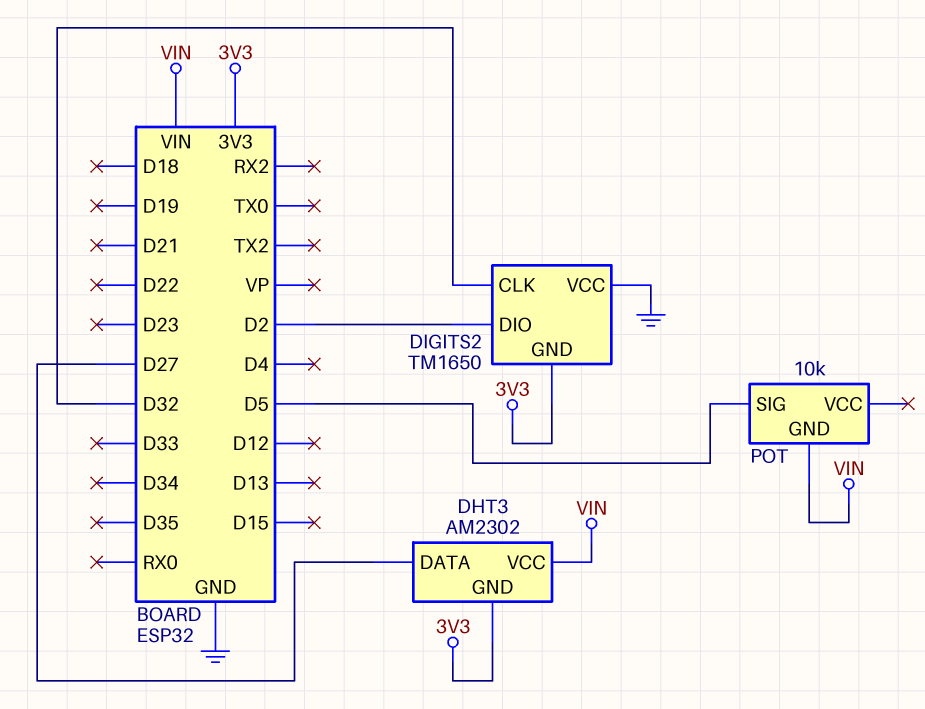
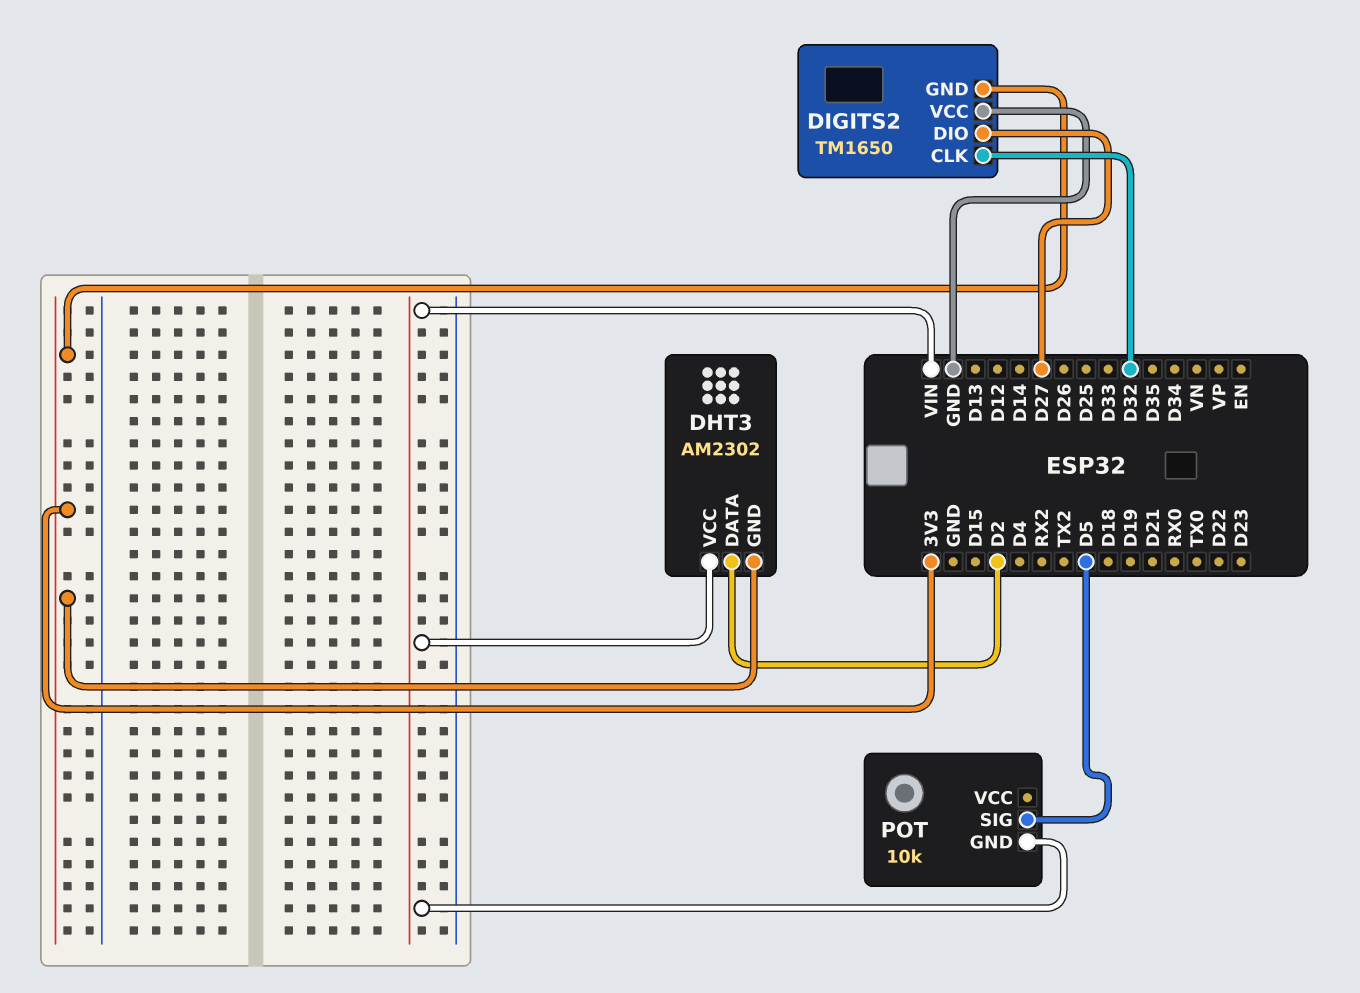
DHT3 pin DATA: D27 -> D2
DIGITS2 pin DIO: D2 -> D27

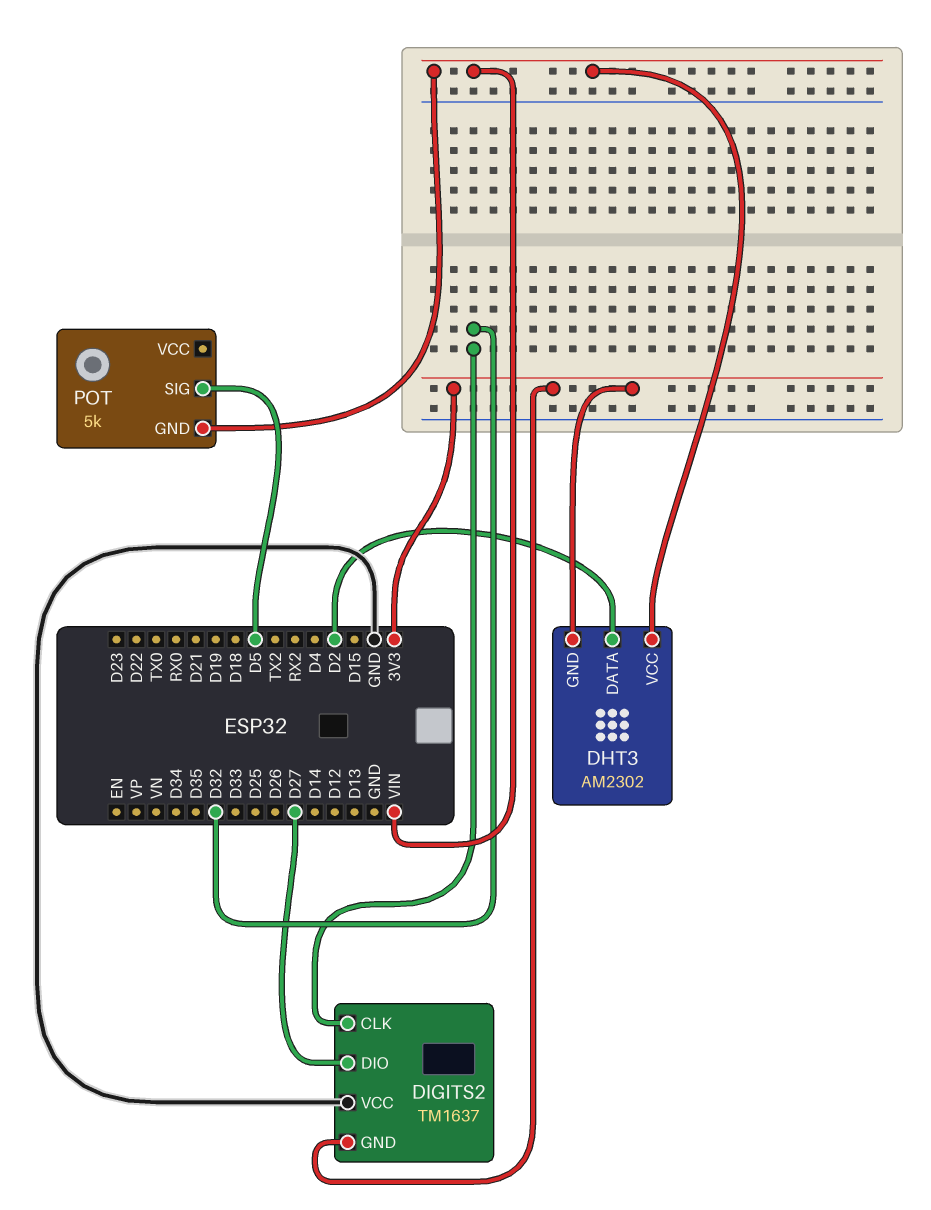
DIGITS2: TM1650 -> TM1637
POT: 10k -> 5k

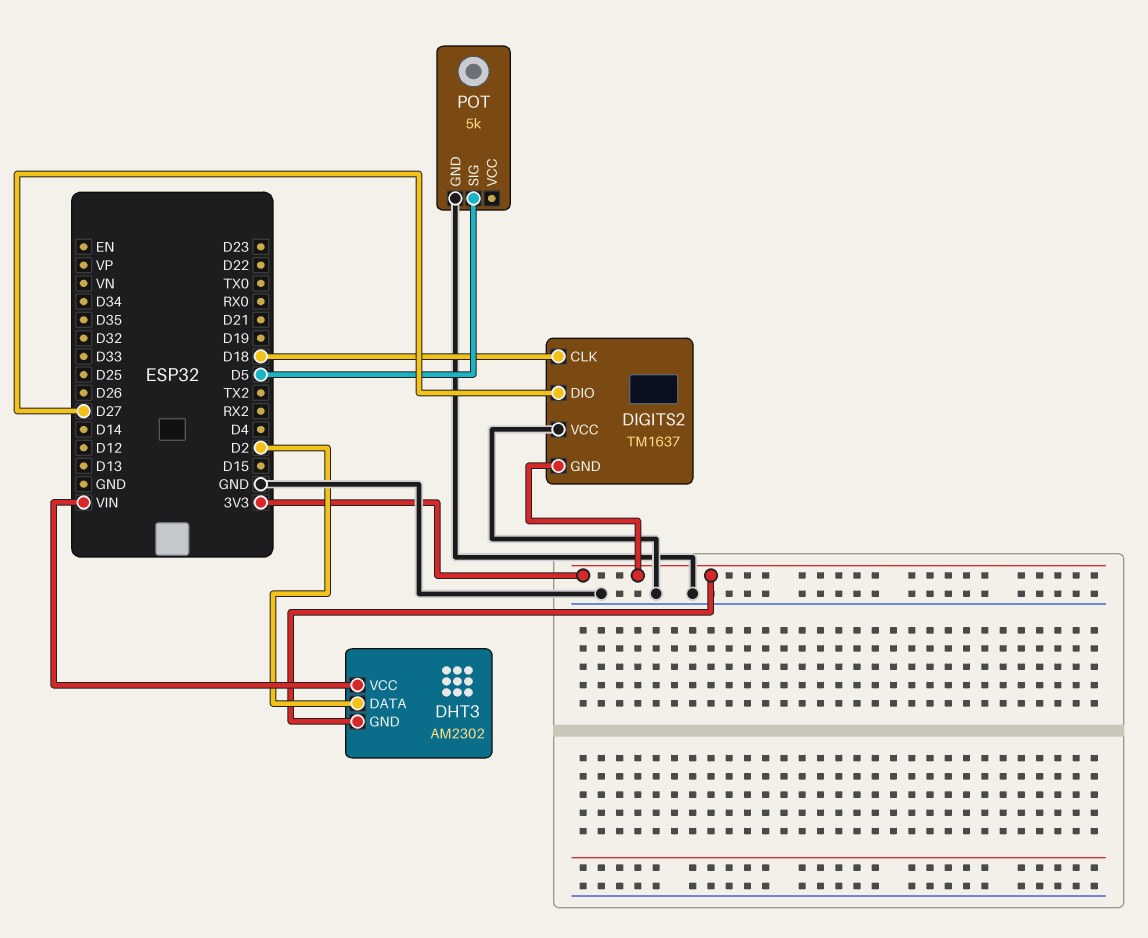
DIGITS2 pin CLK: D32 -> D18
POT pin GND: VIN -> GND

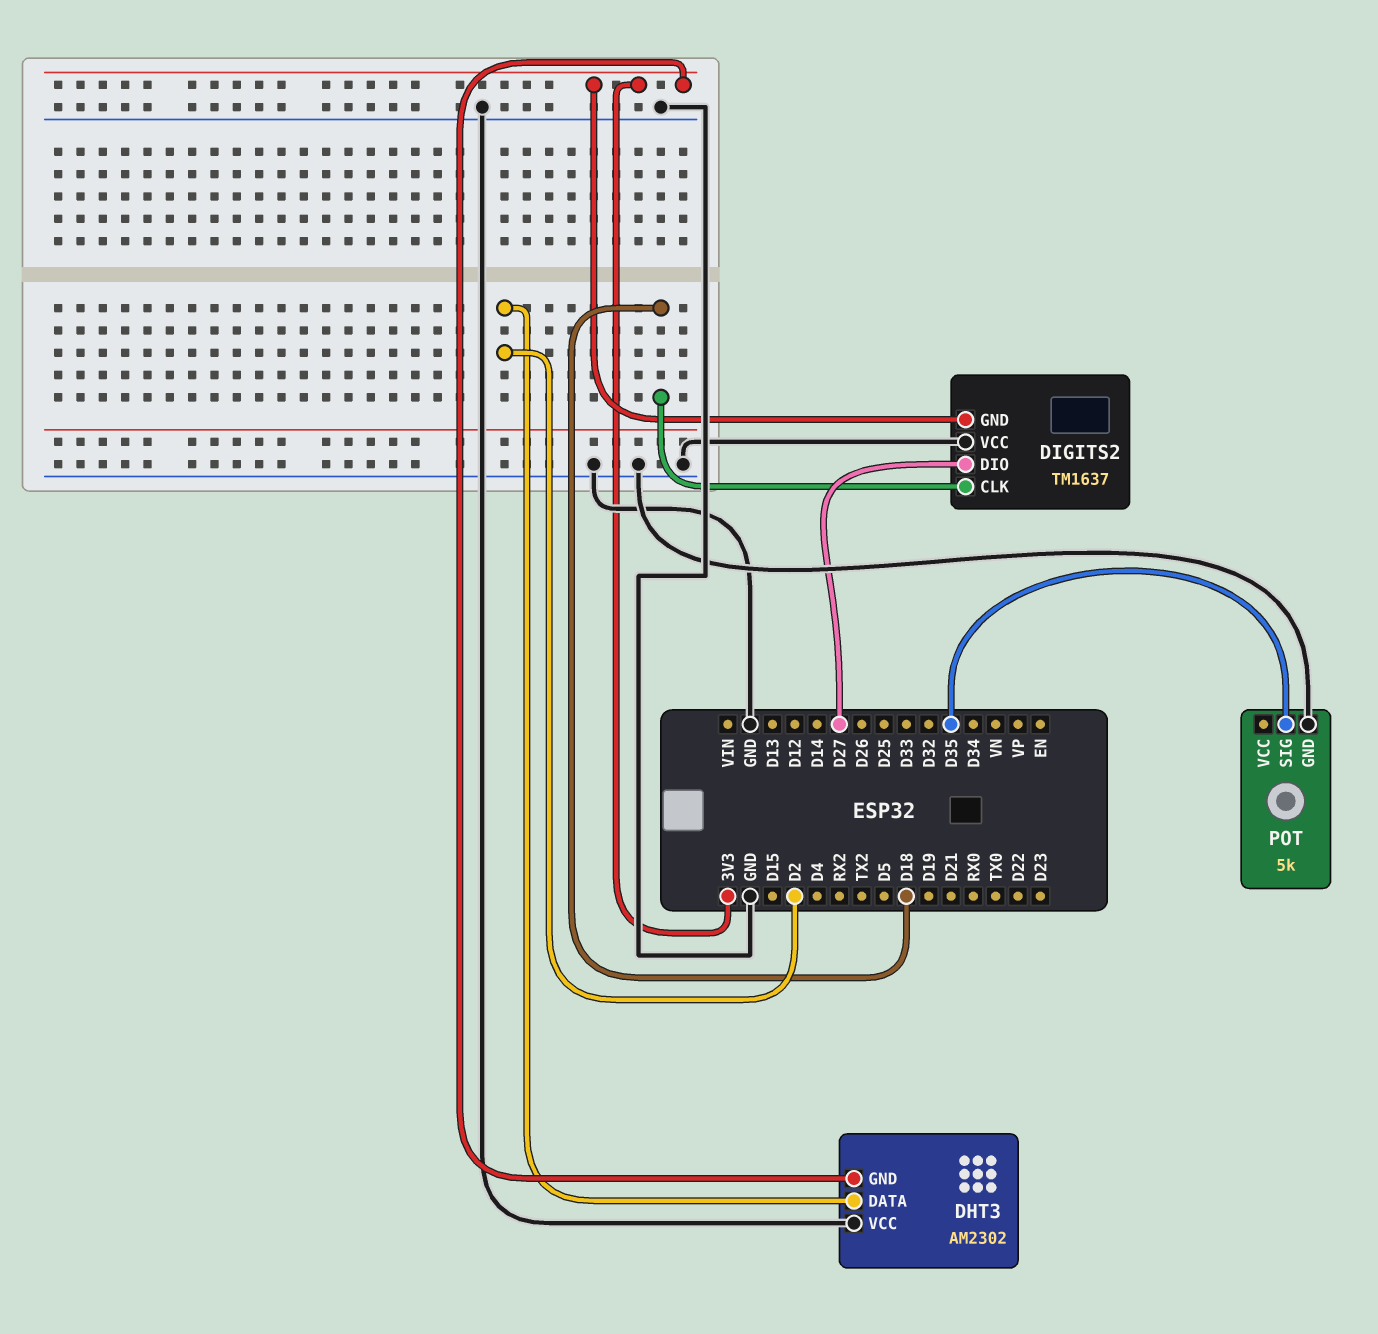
DHT3 pin VCC: VIN -> GND
POT pin SIG: D5 -> D35

